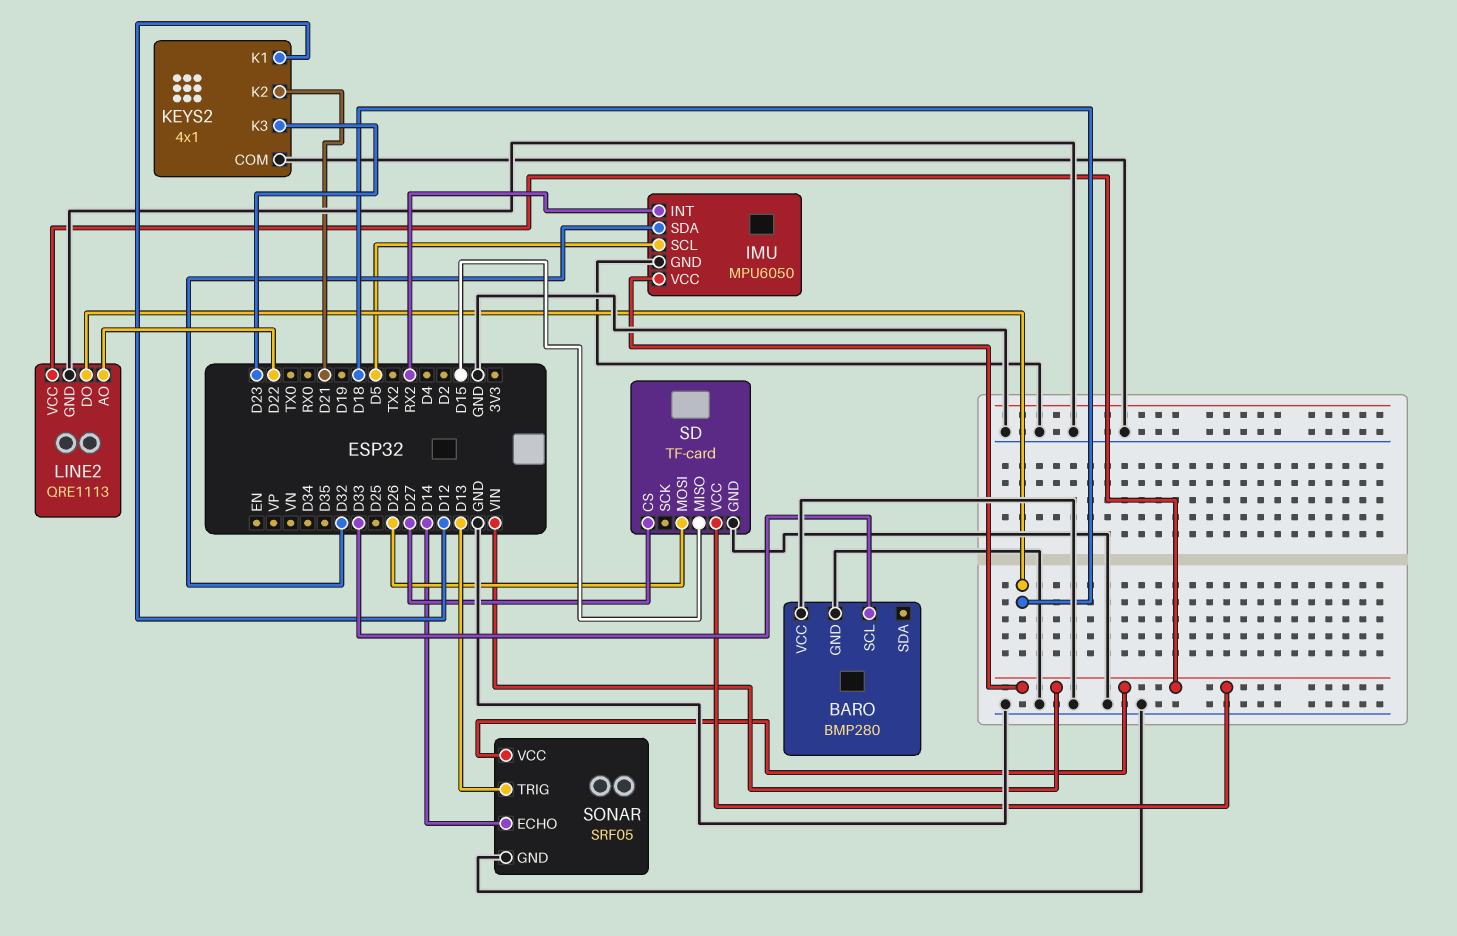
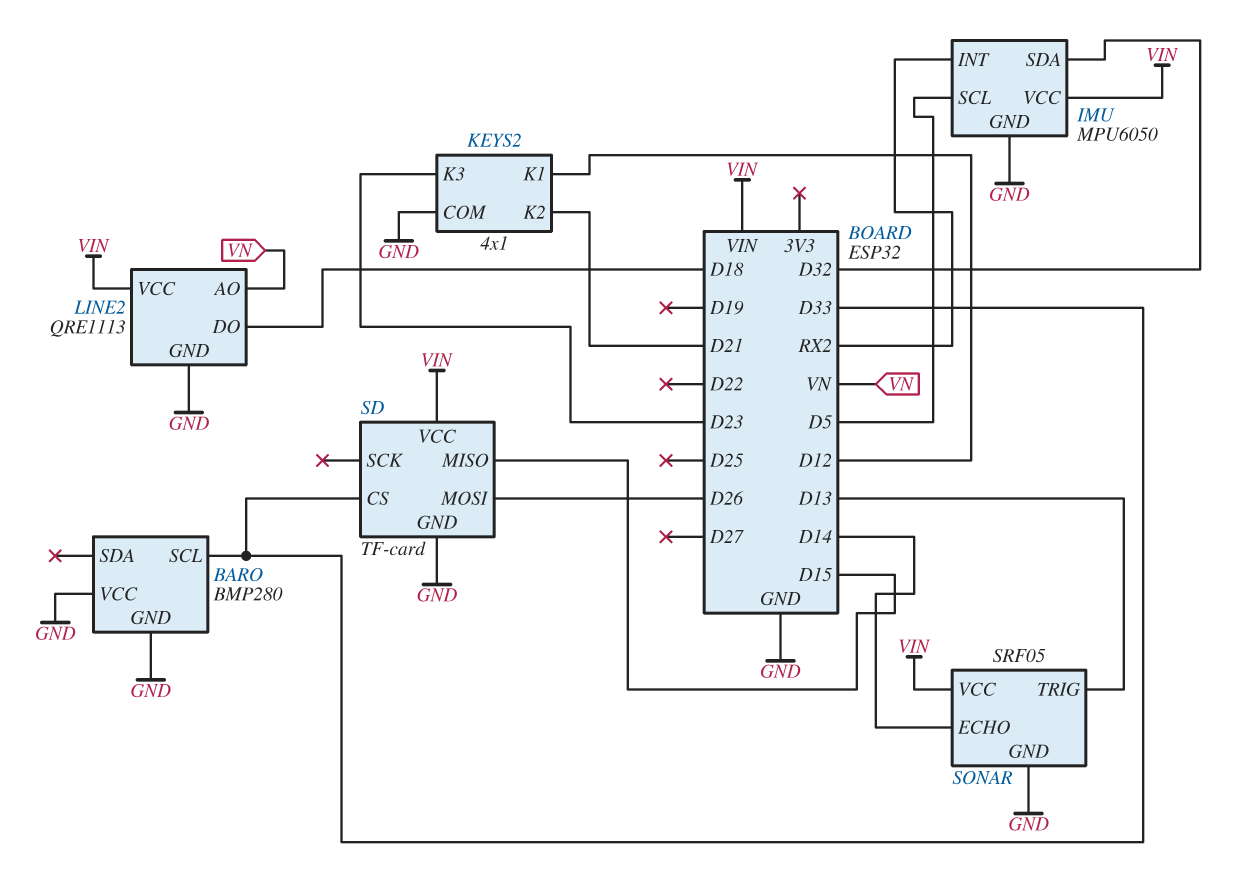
LINE2 pin AO: D22 -> VN
SD pin CS: D27 -> D33

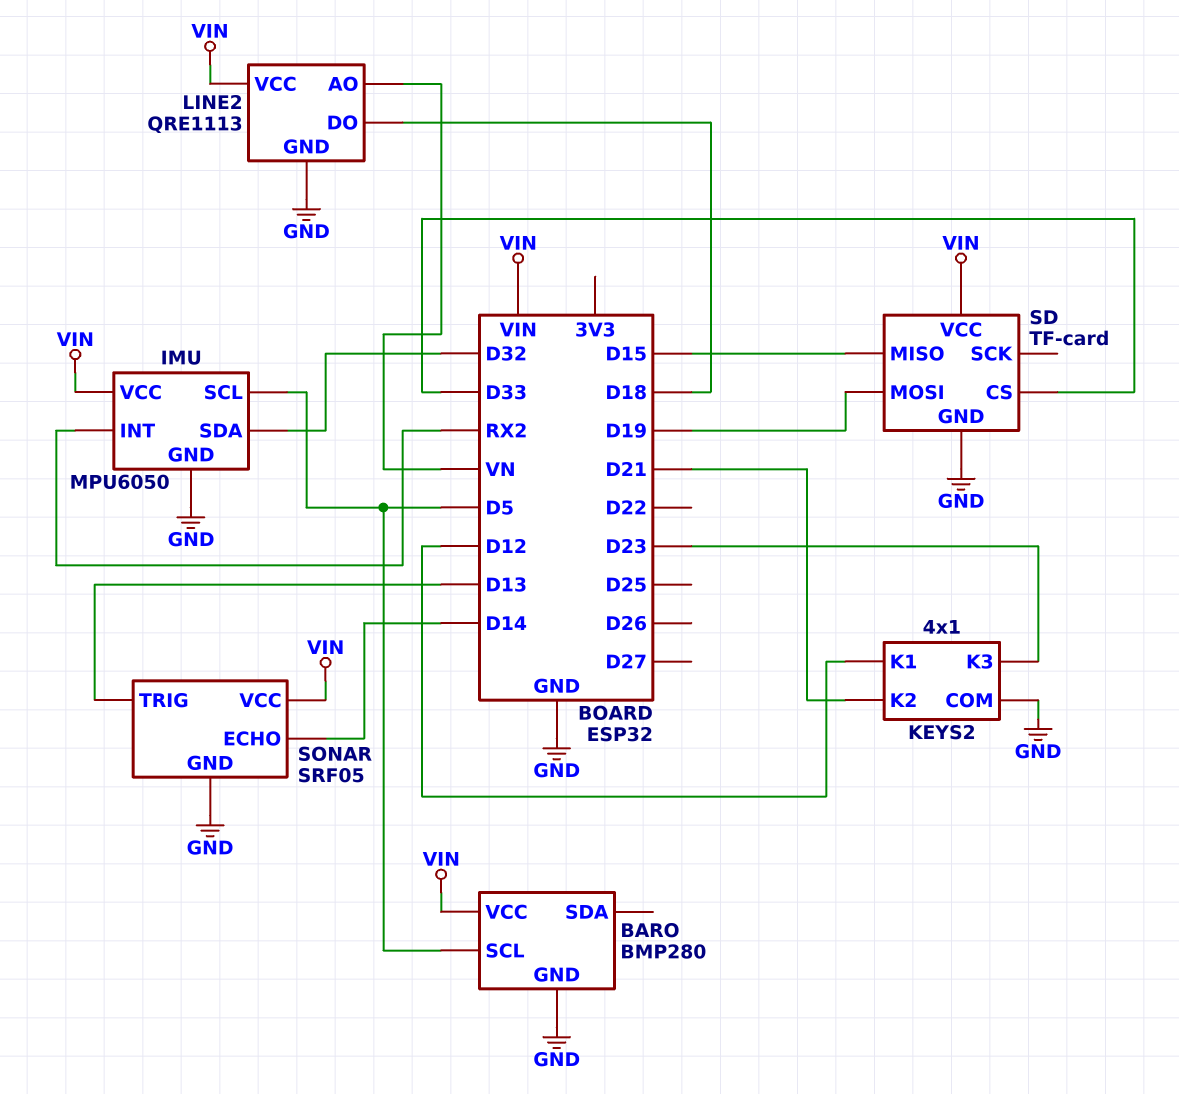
BARO pin SCL: D33 -> D5
BARO pin VCC: GND -> VIN
SD pin MOSI: D26 -> D19

